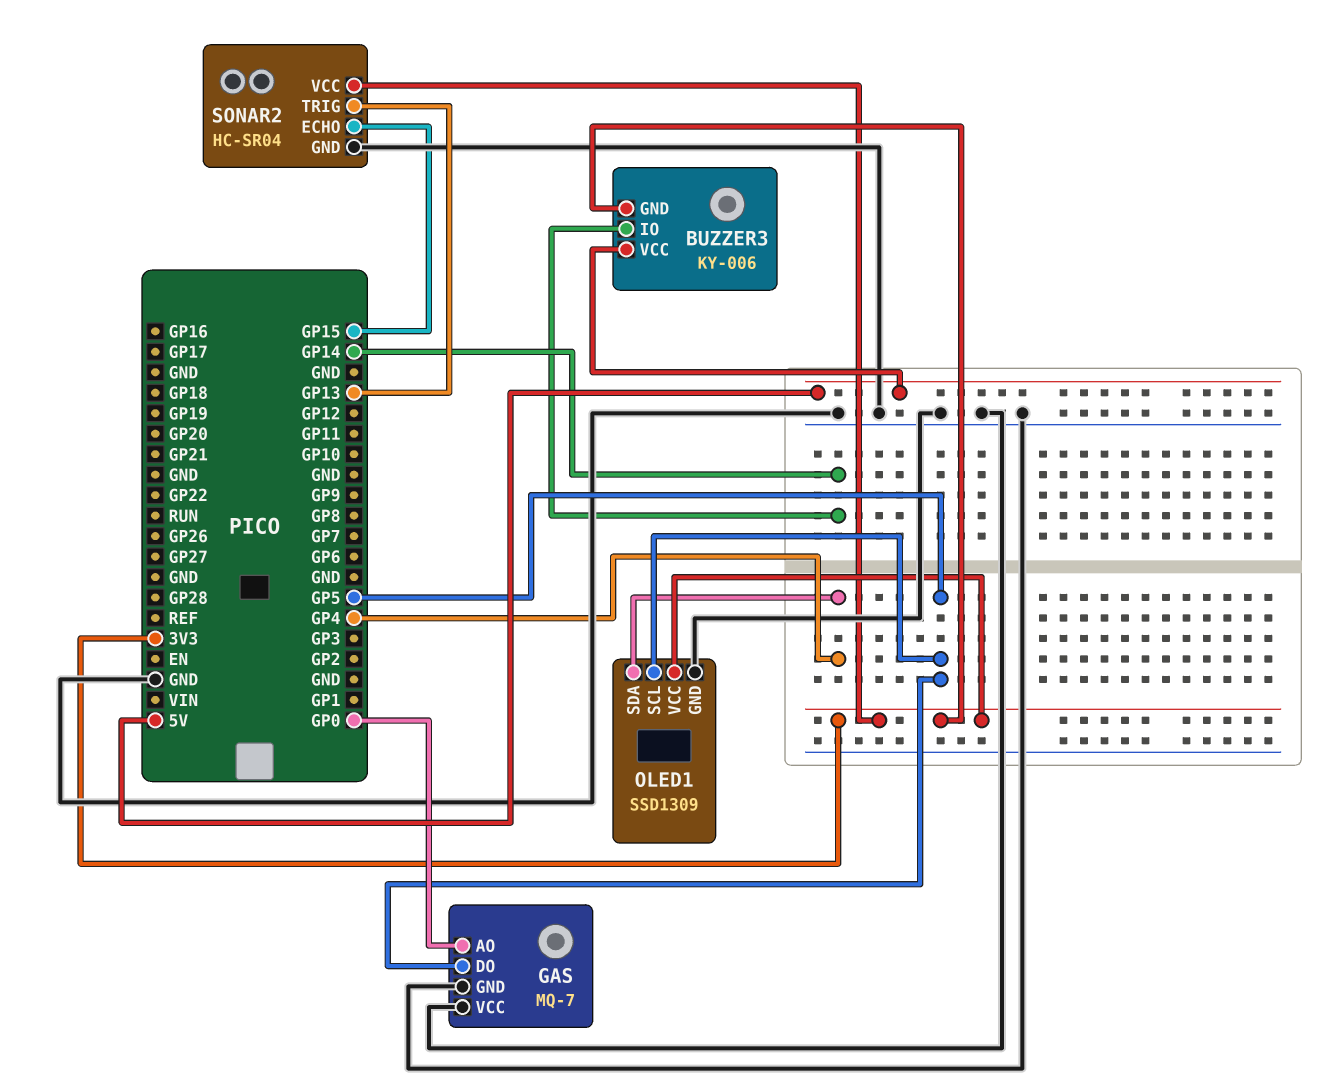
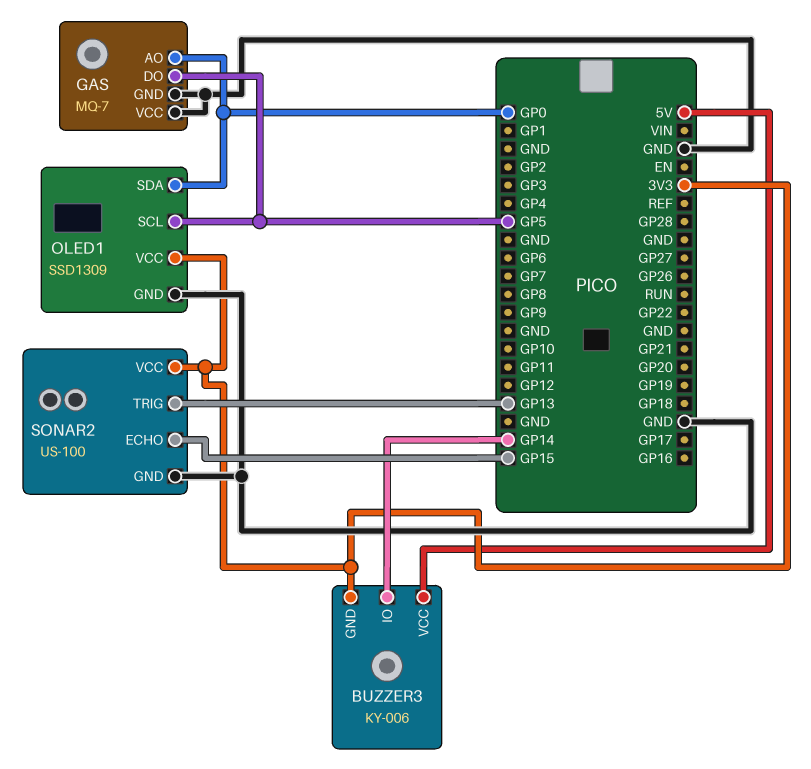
OLED1 pin SDA: GP4 -> GP0
SONAR2: HC-SR04 -> US-100

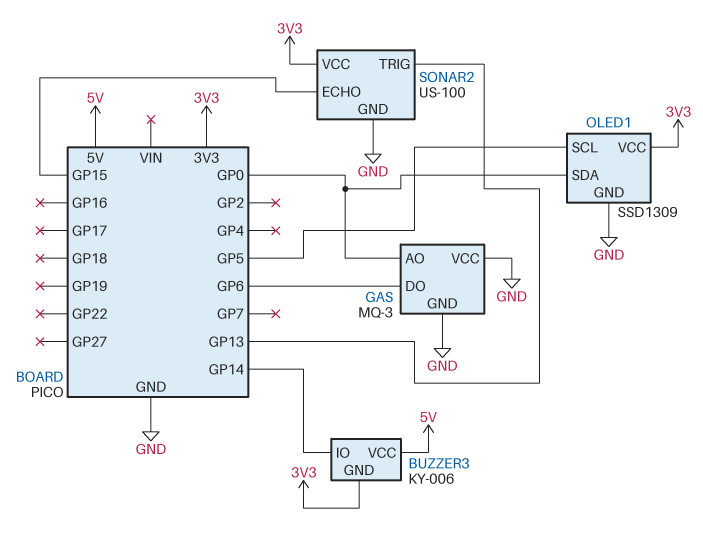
GAS: MQ-7 -> MQ-3
GAS pin DO: GP5 -> GP6

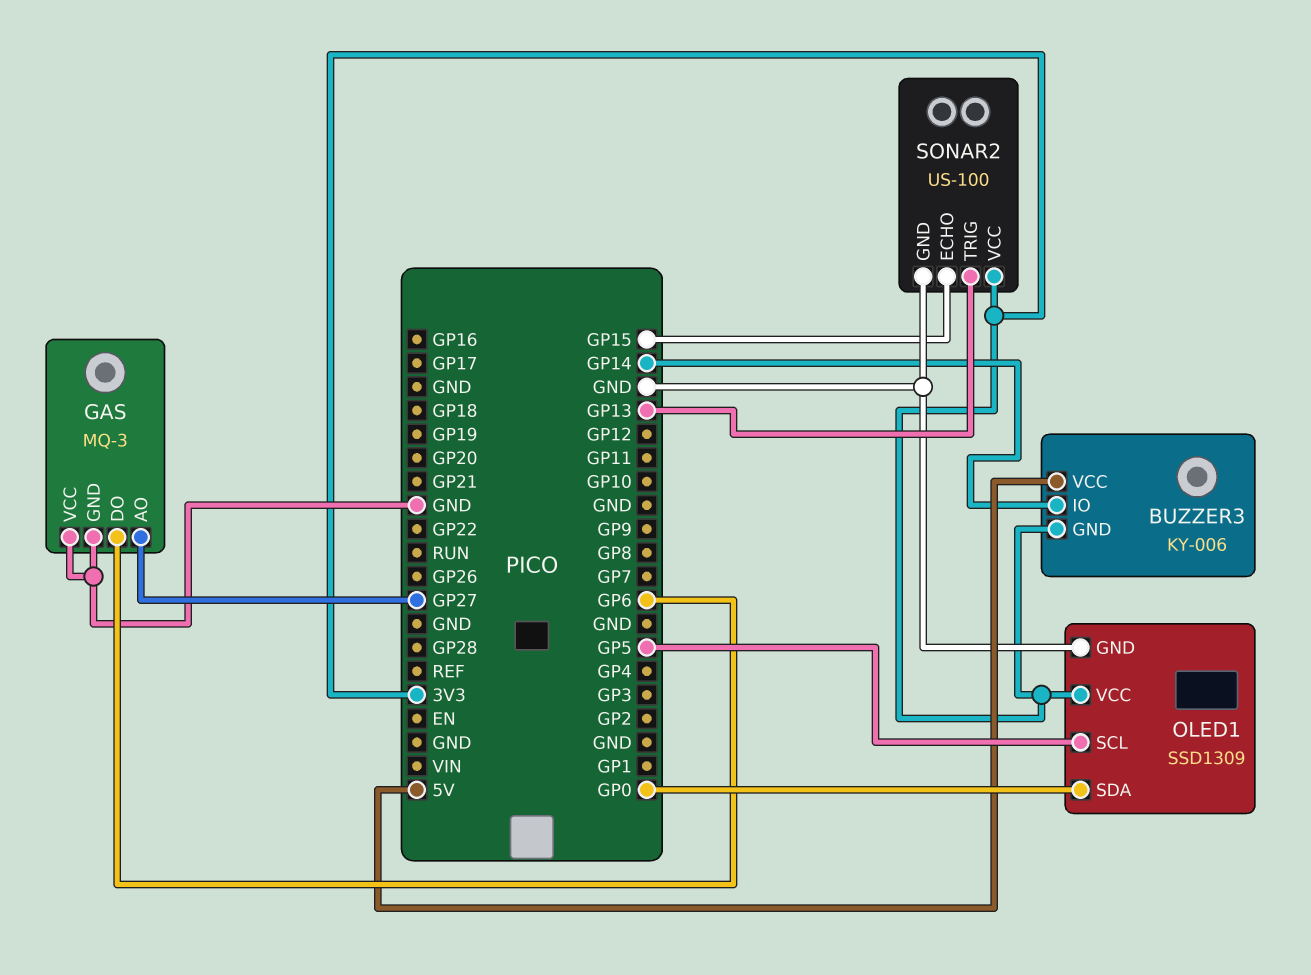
GAS pin AO: GP0 -> GP27

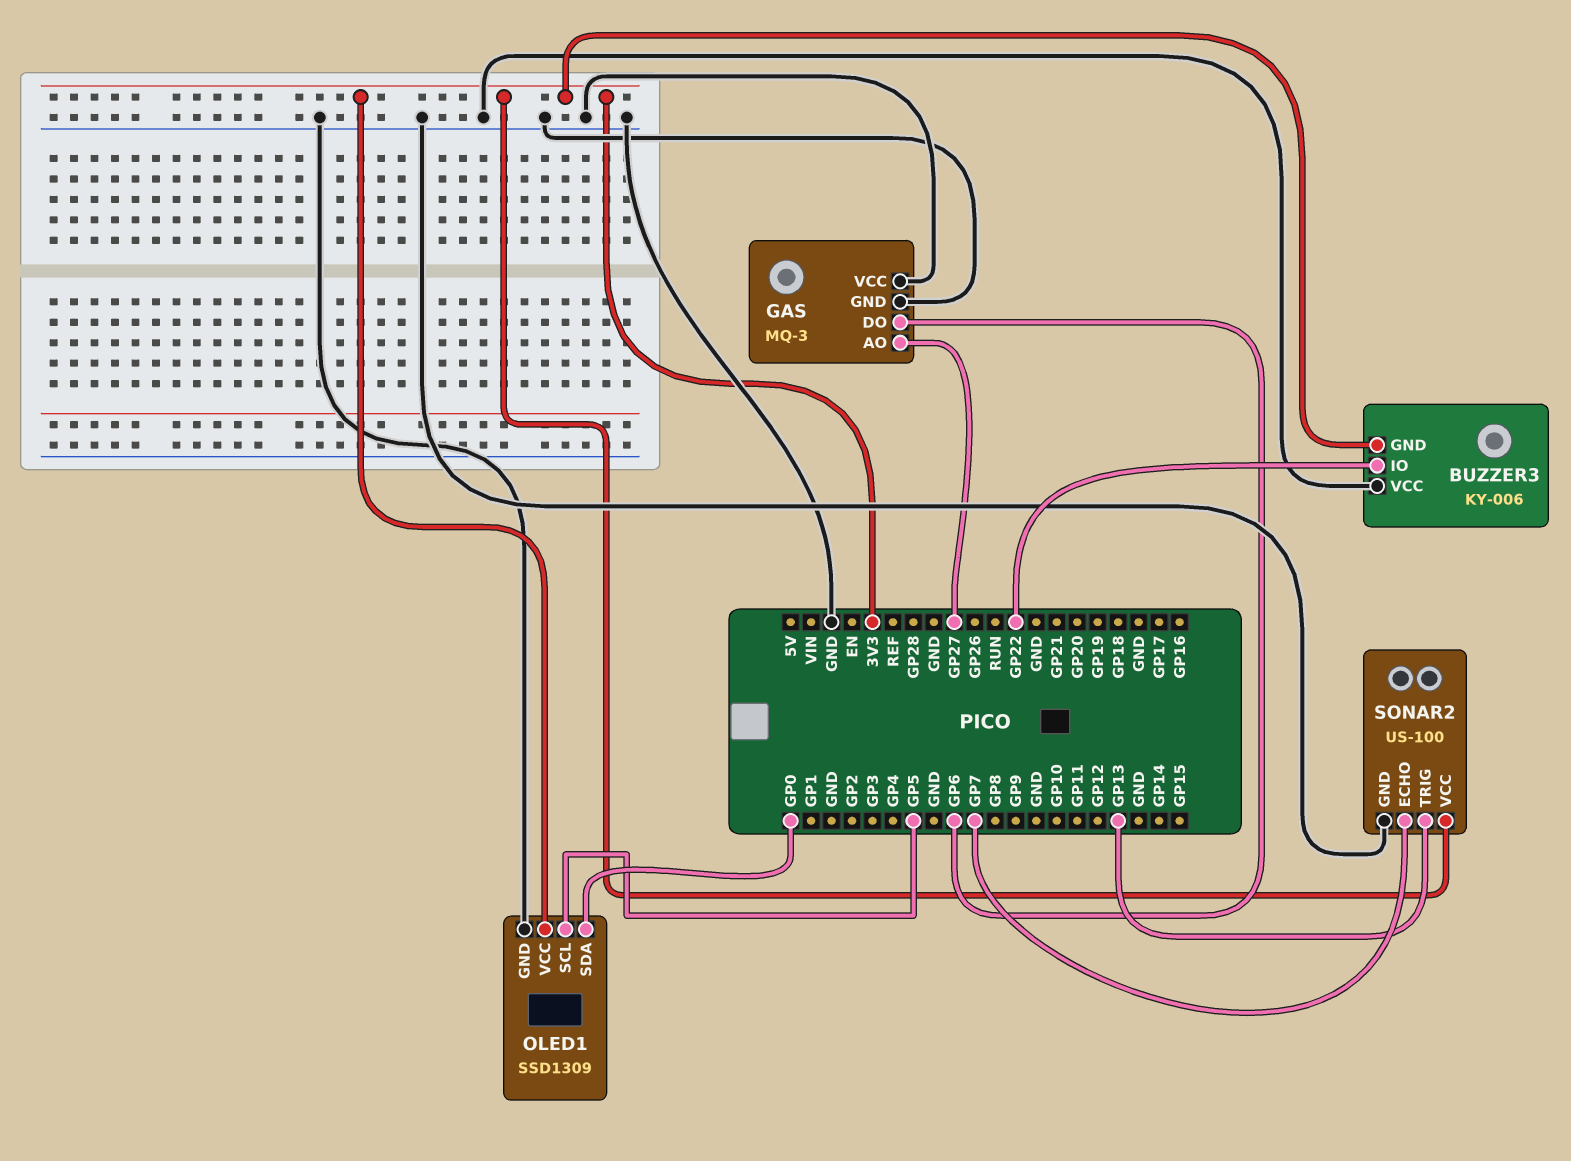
BUZZER3 pin IO: GP14 -> GP22
BUZZER3 pin VCC: 5V -> GND
SONAR2 pin ECHO: GP15 -> GP7

